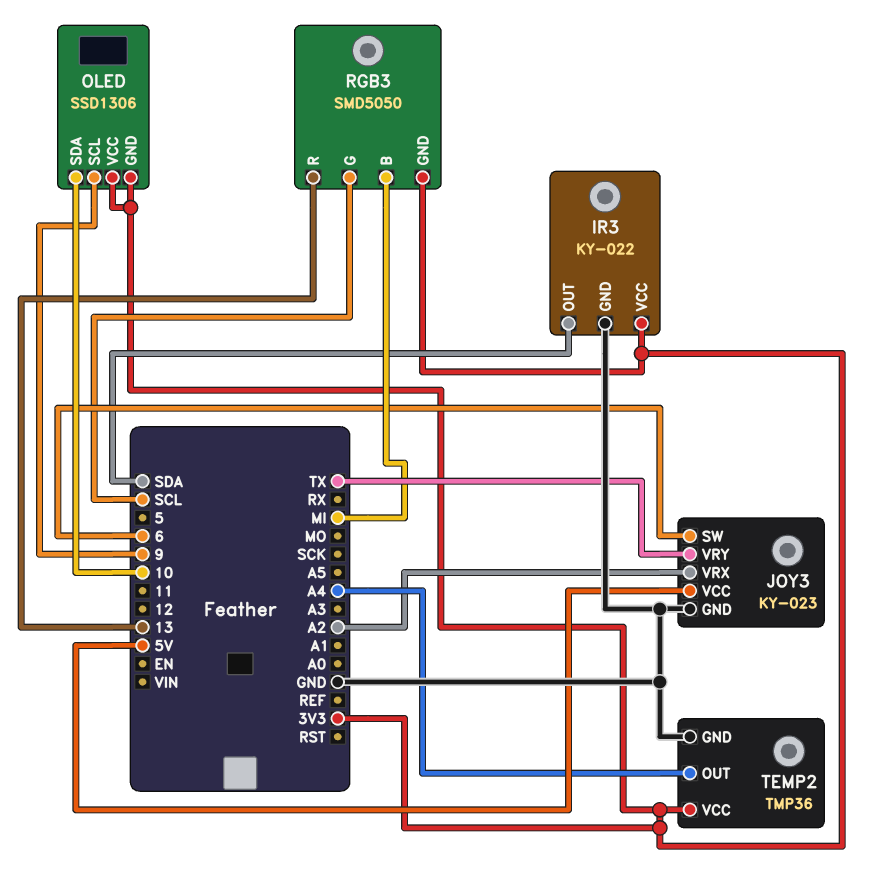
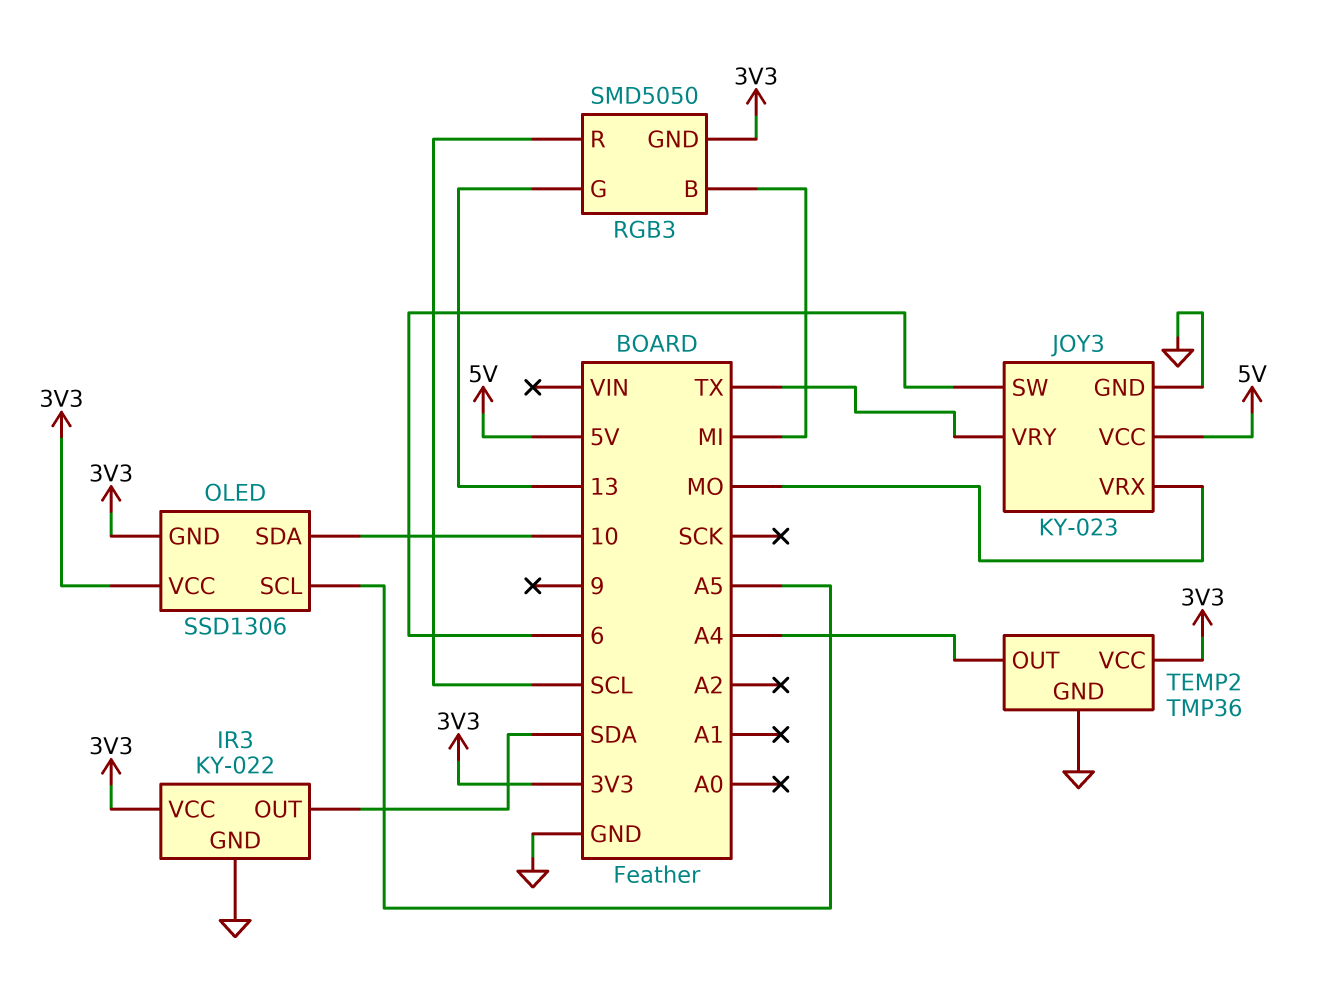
JOY3 pin VRX: A2 -> MO
OLED pin SCL: 9 -> A5
RGB3 pin G: SCL -> 13
RGB3 pin R: 13 -> SCL

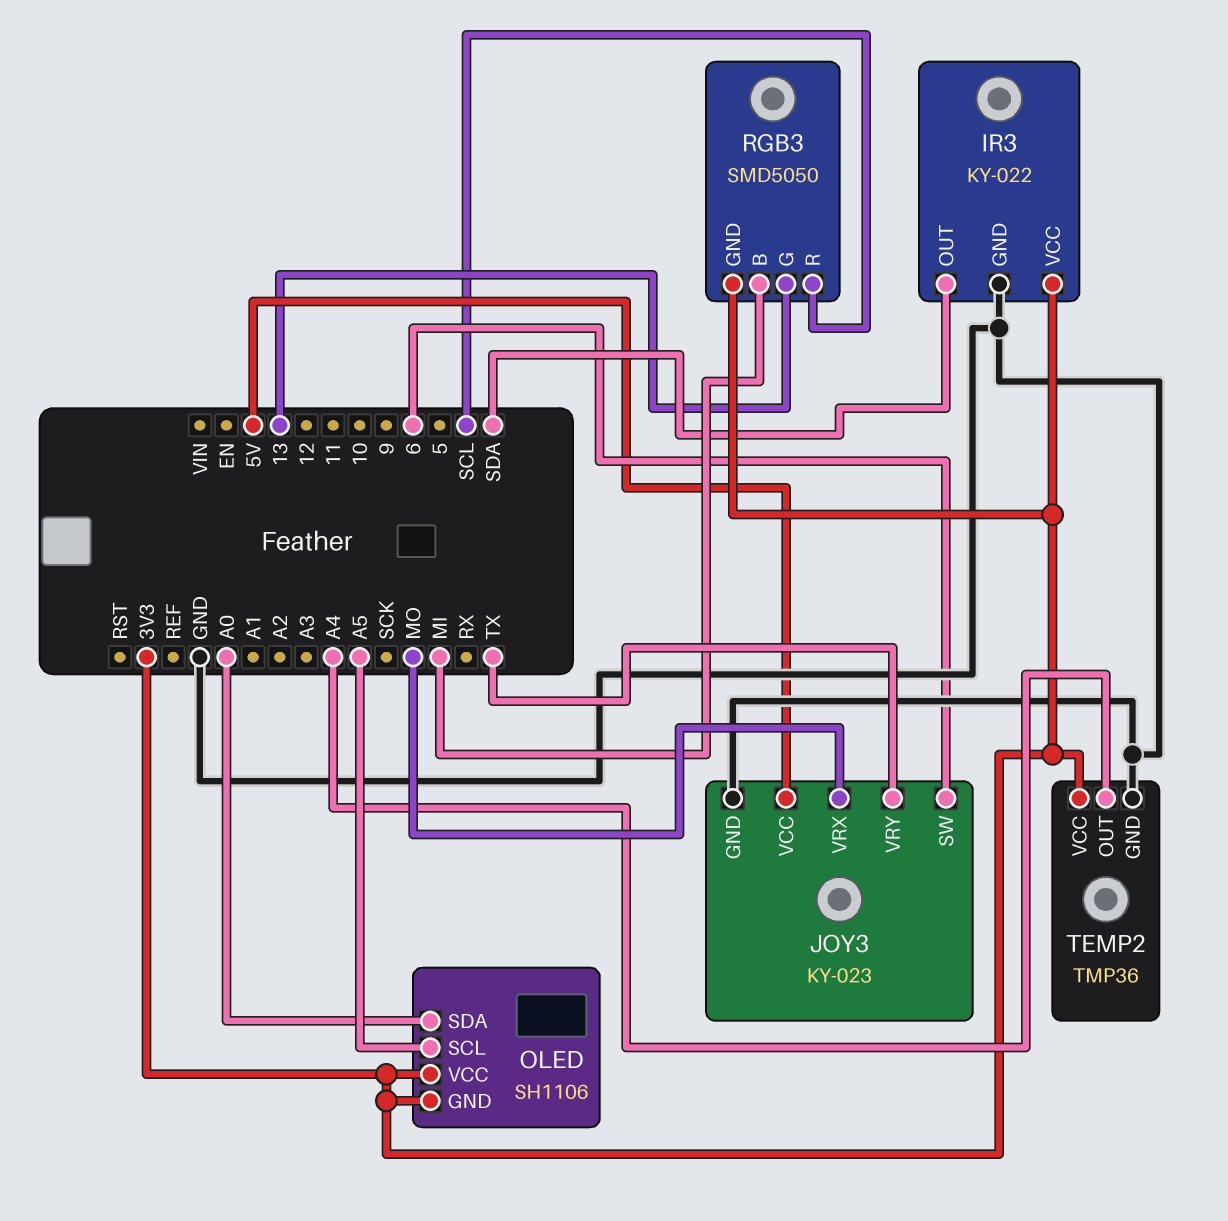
OLED: SSD1306 -> SH1106
OLED pin SDA: 10 -> A0

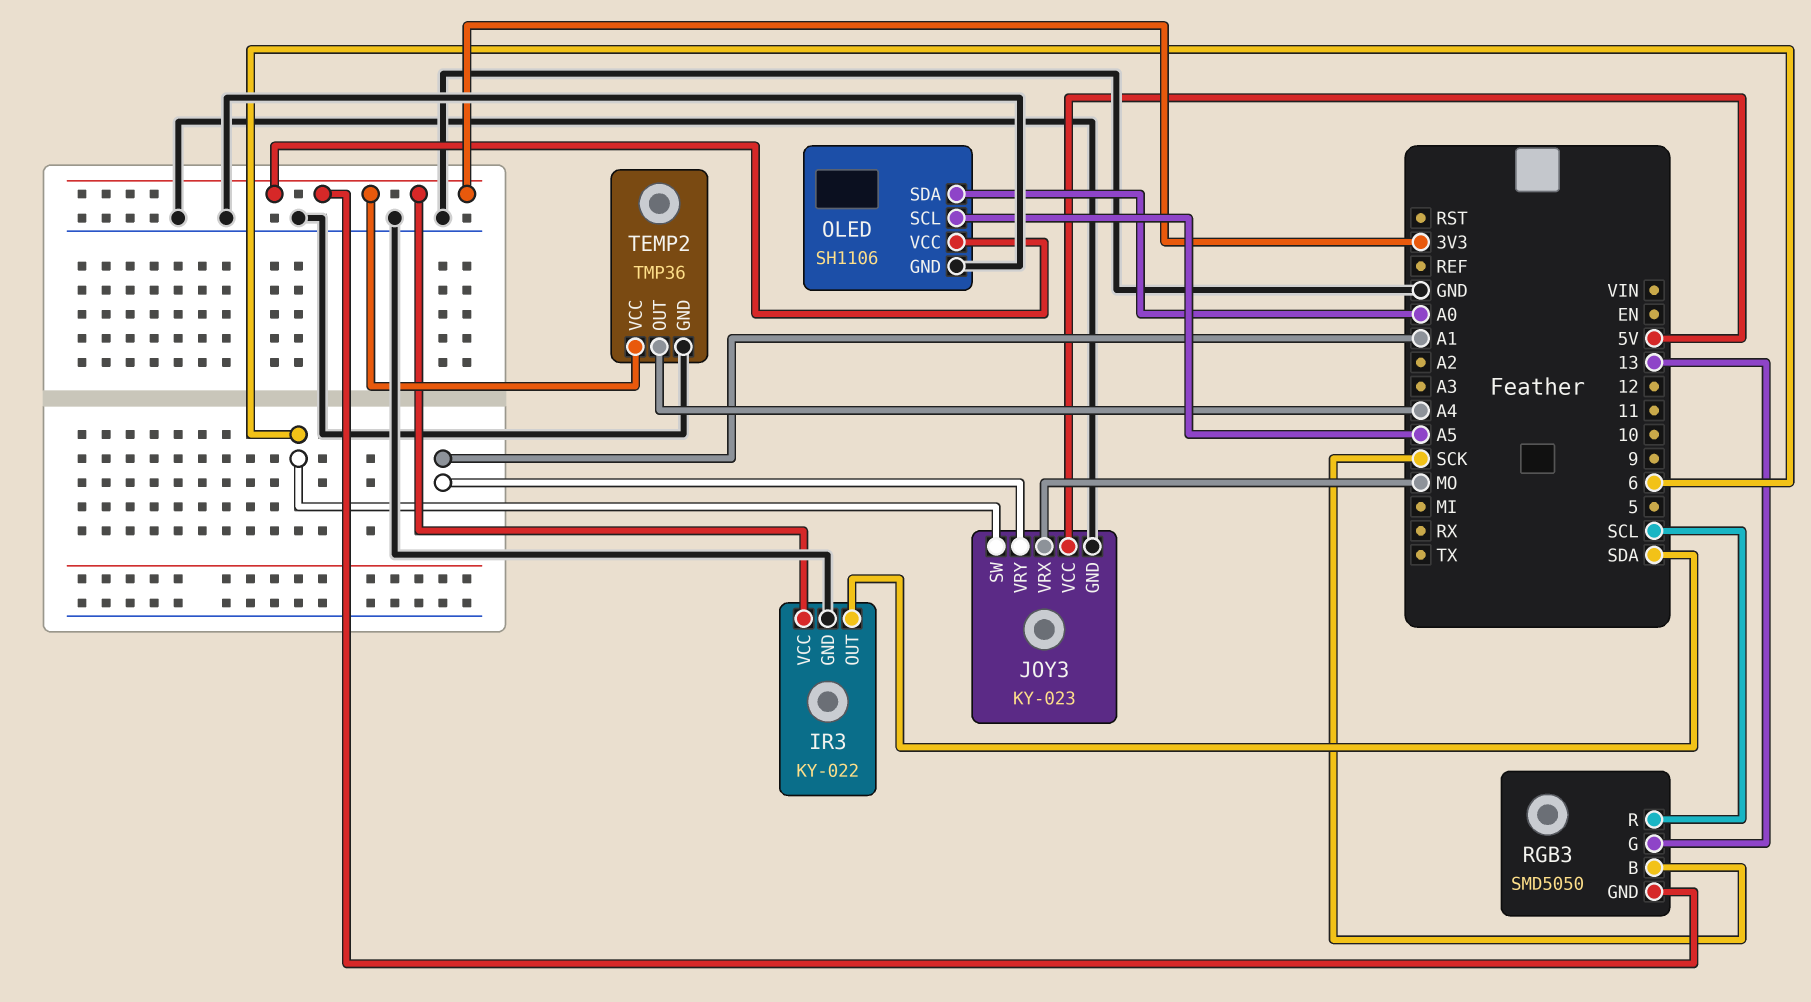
JOY3 pin VRY: TX -> A1
OLED pin GND: 3V3 -> GND
RGB3 pin B: MI -> SCK

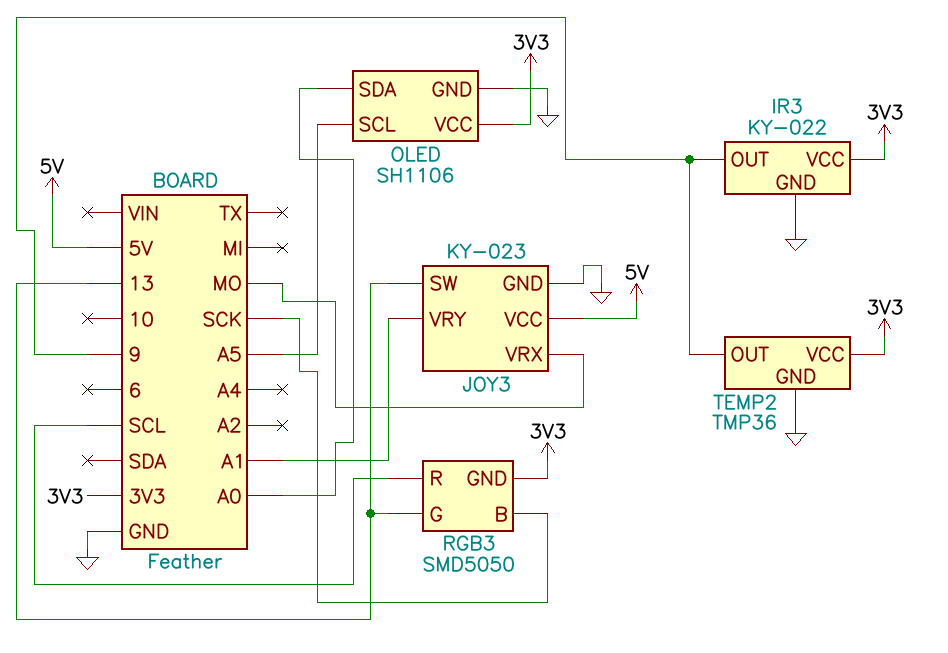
IR3 pin OUT: SDA -> 9
JOY3 pin SW: 6 -> 13
TEMP2 pin OUT: A4 -> 9

